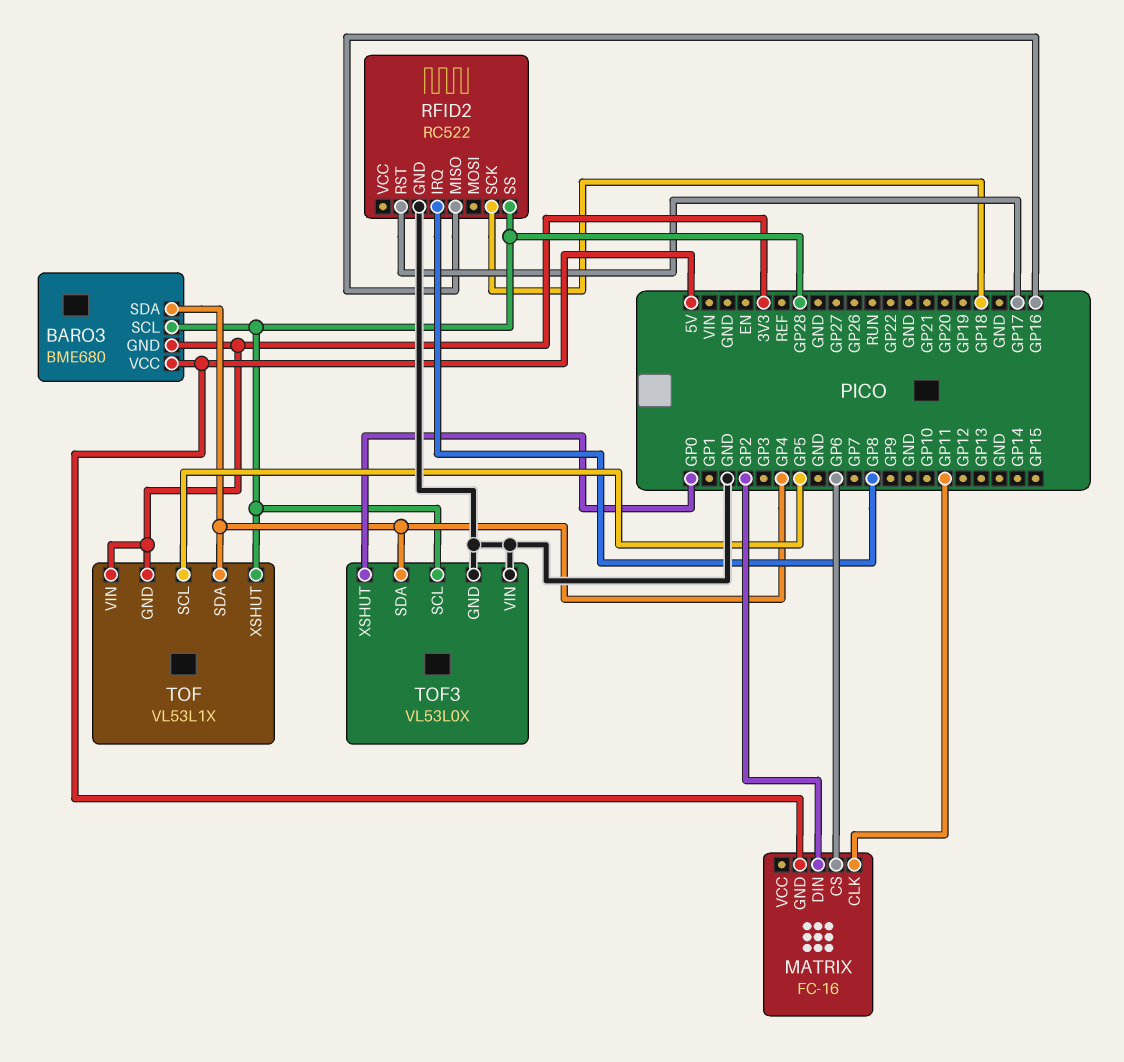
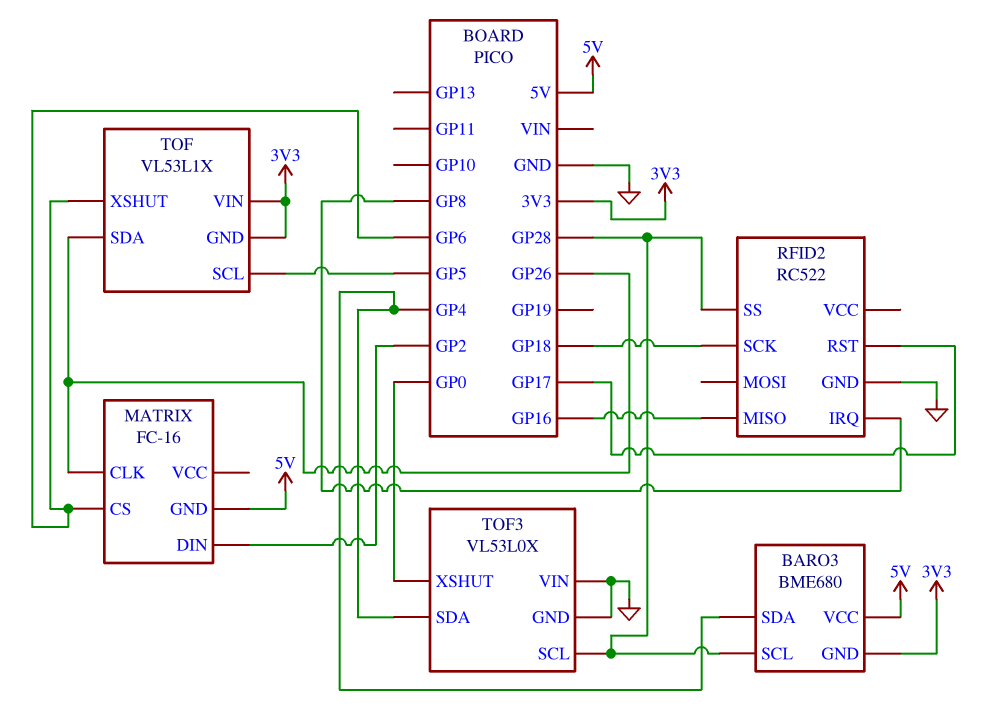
MATRIX pin CLK: GP11 -> GP26
TOF pin SDA: GP4 -> GP26
TOF pin XSHUT: GP28 -> GP6

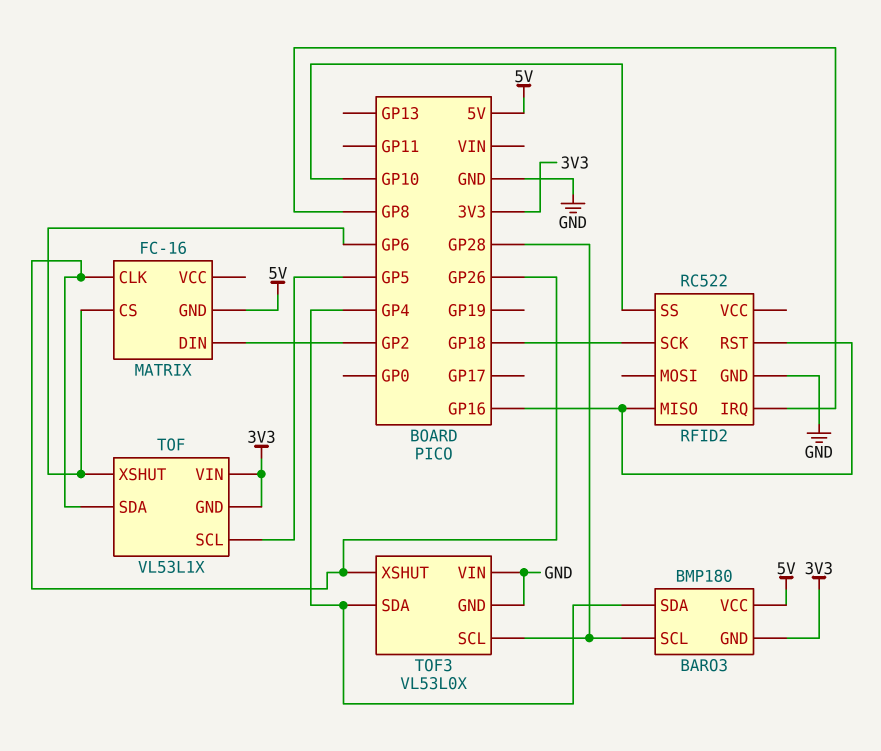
BARO3: BME680 -> BMP180
RFID2 pin RST: GP17 -> GP16
RFID2 pin SS: GP28 -> GP10
TOF3 pin XSHUT: GP0 -> GP26

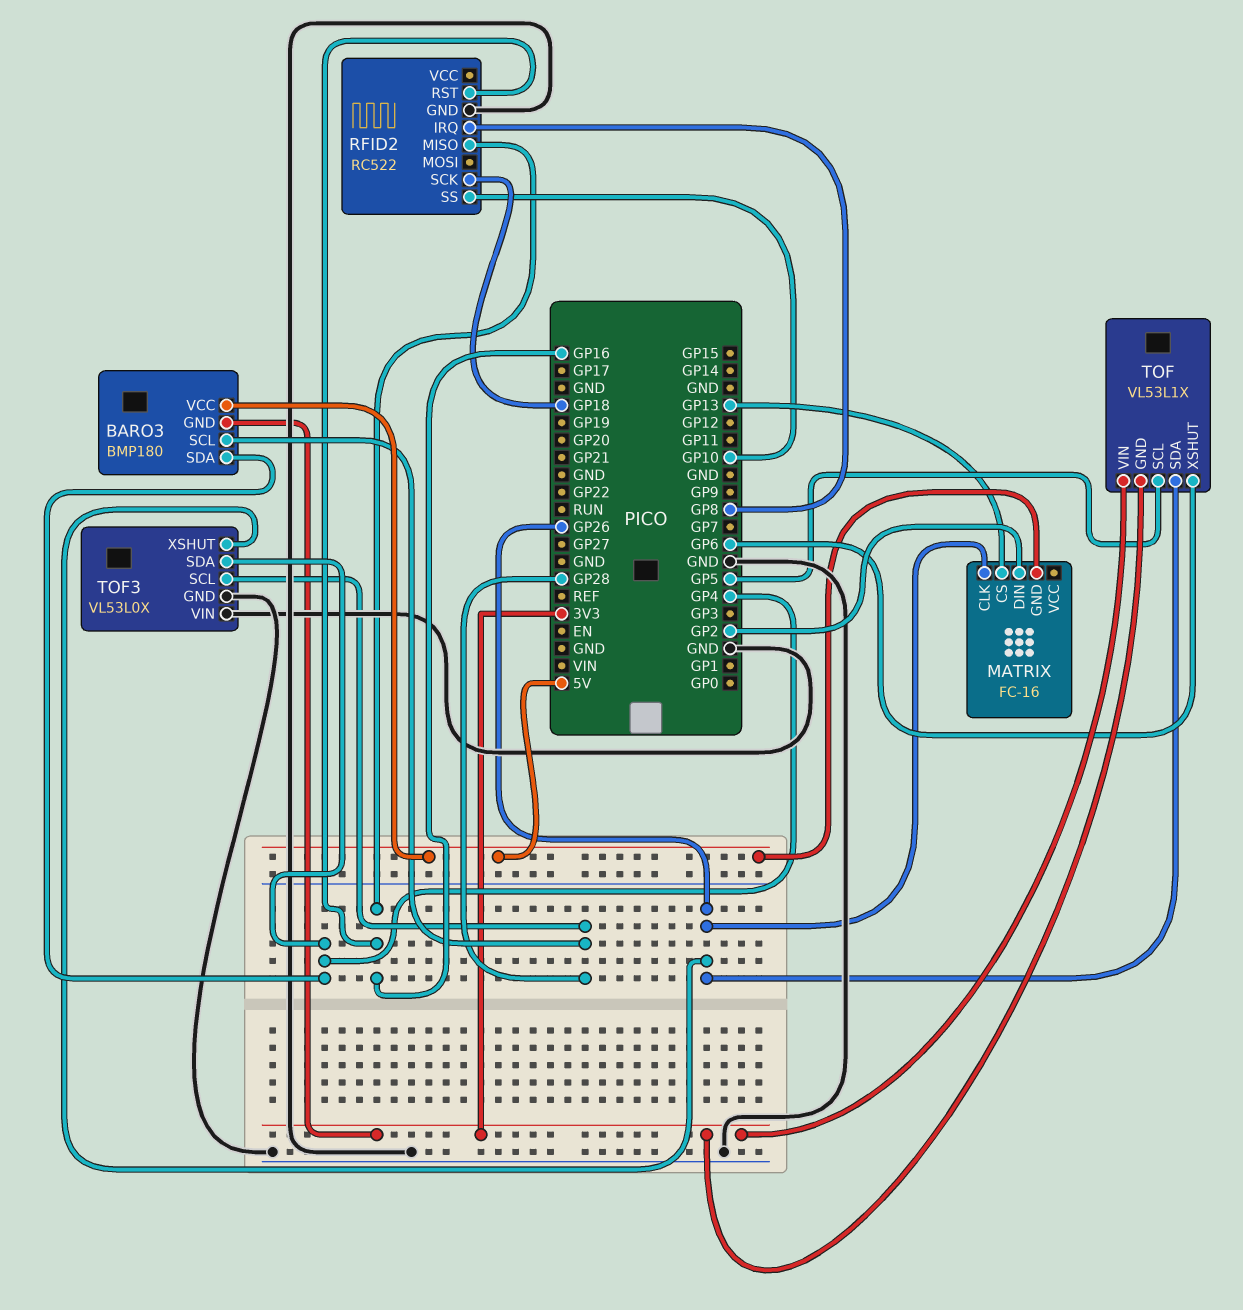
MATRIX pin CS: GP6 -> GP13

